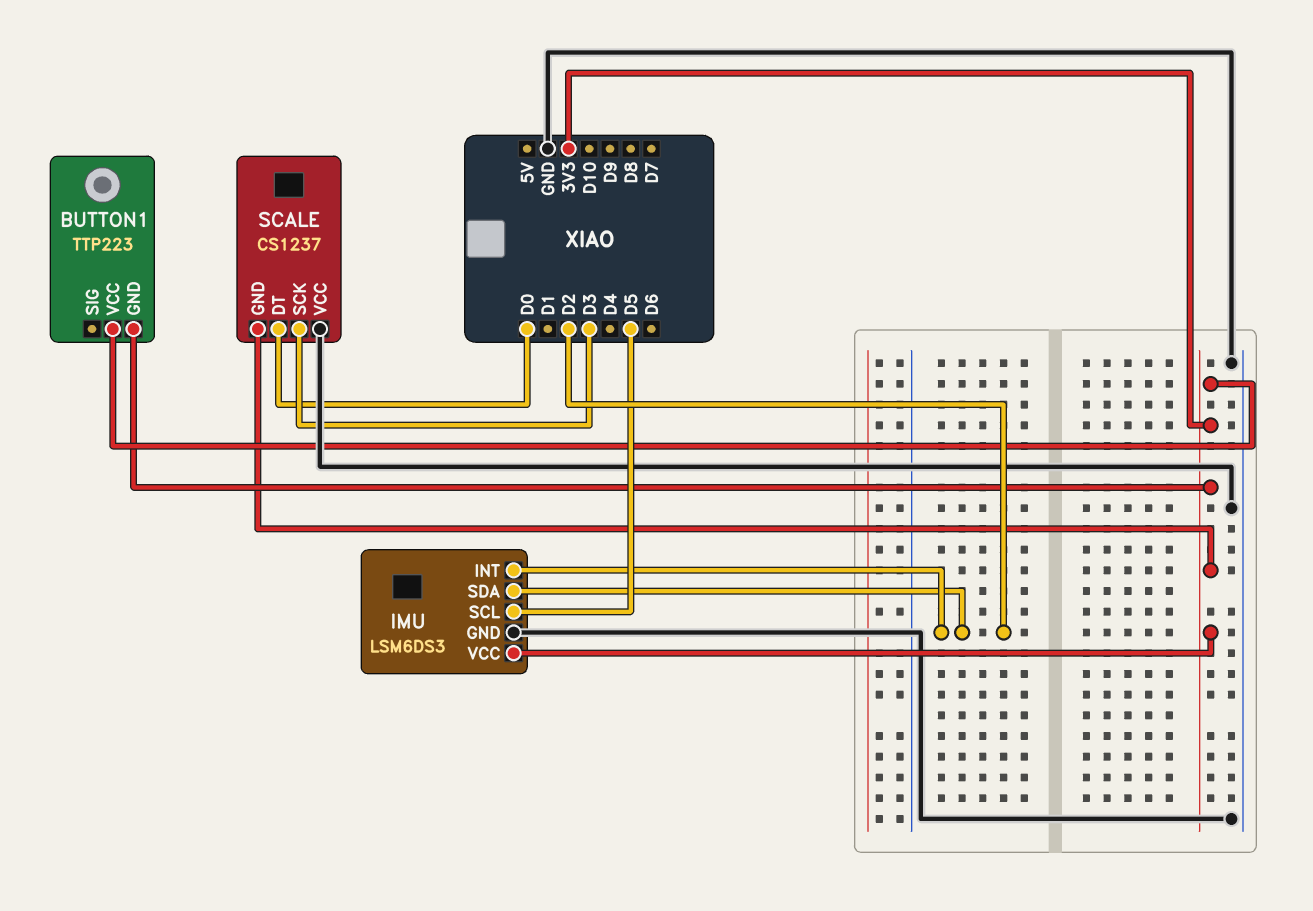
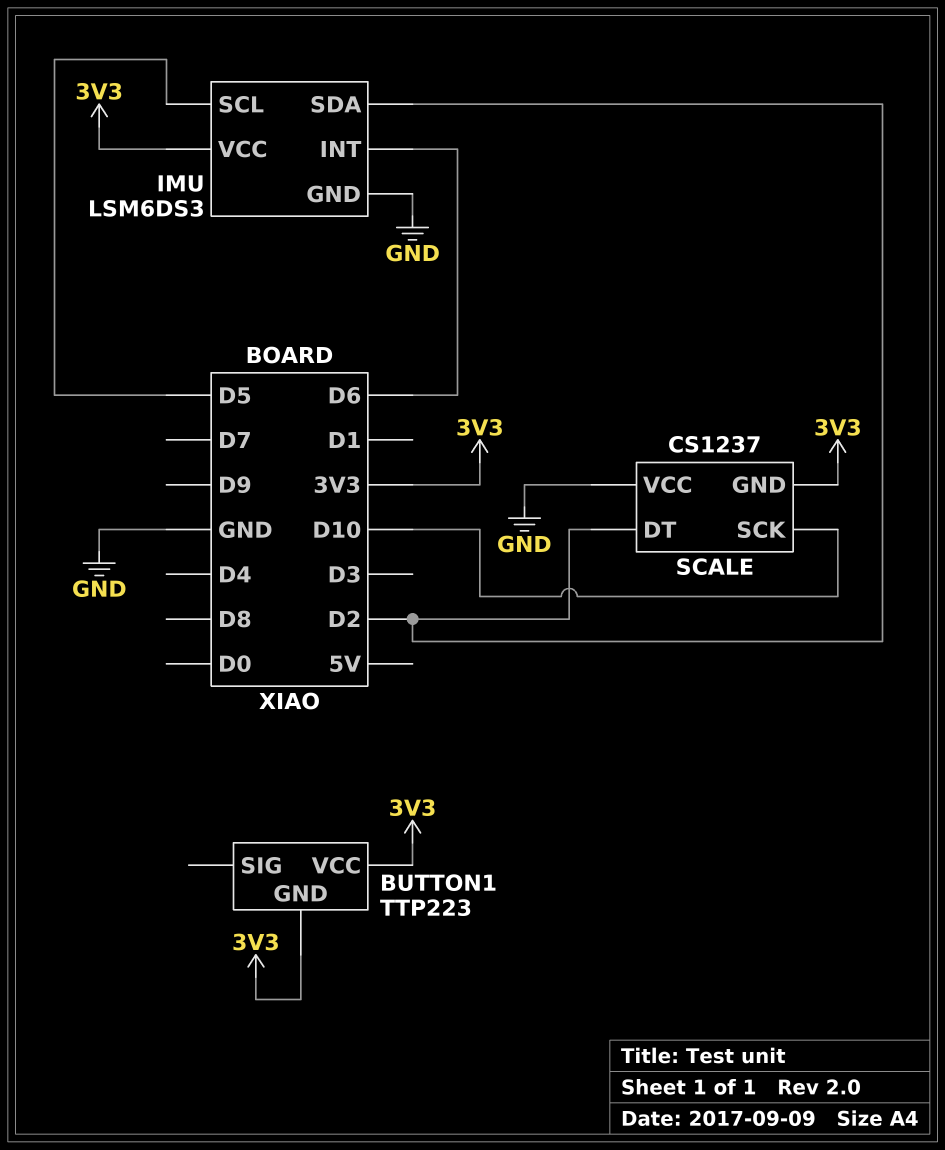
IMU pin INT: D2 -> D6
SCALE pin DT: D0 -> D2
SCALE pin SCK: D3 -> D10

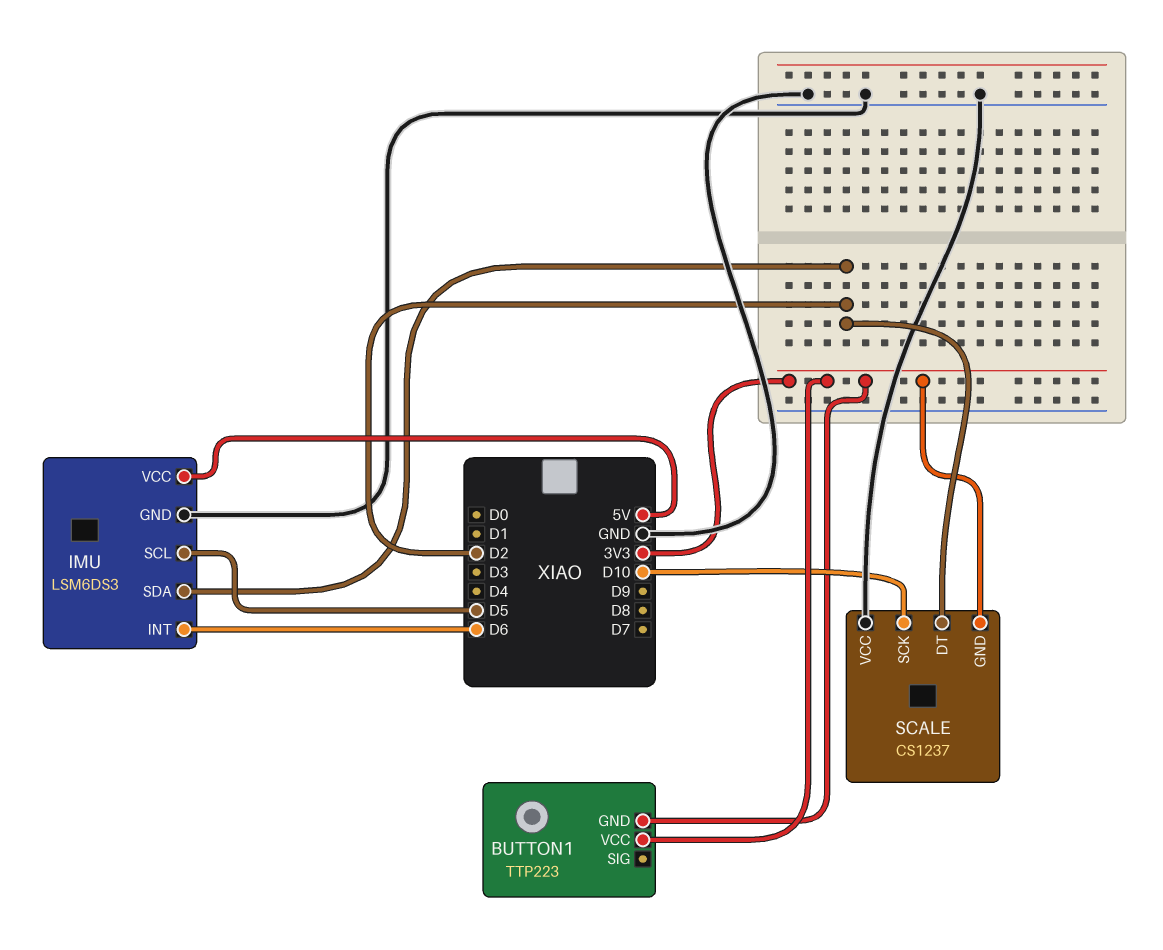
IMU pin VCC: 3V3 -> 5V

